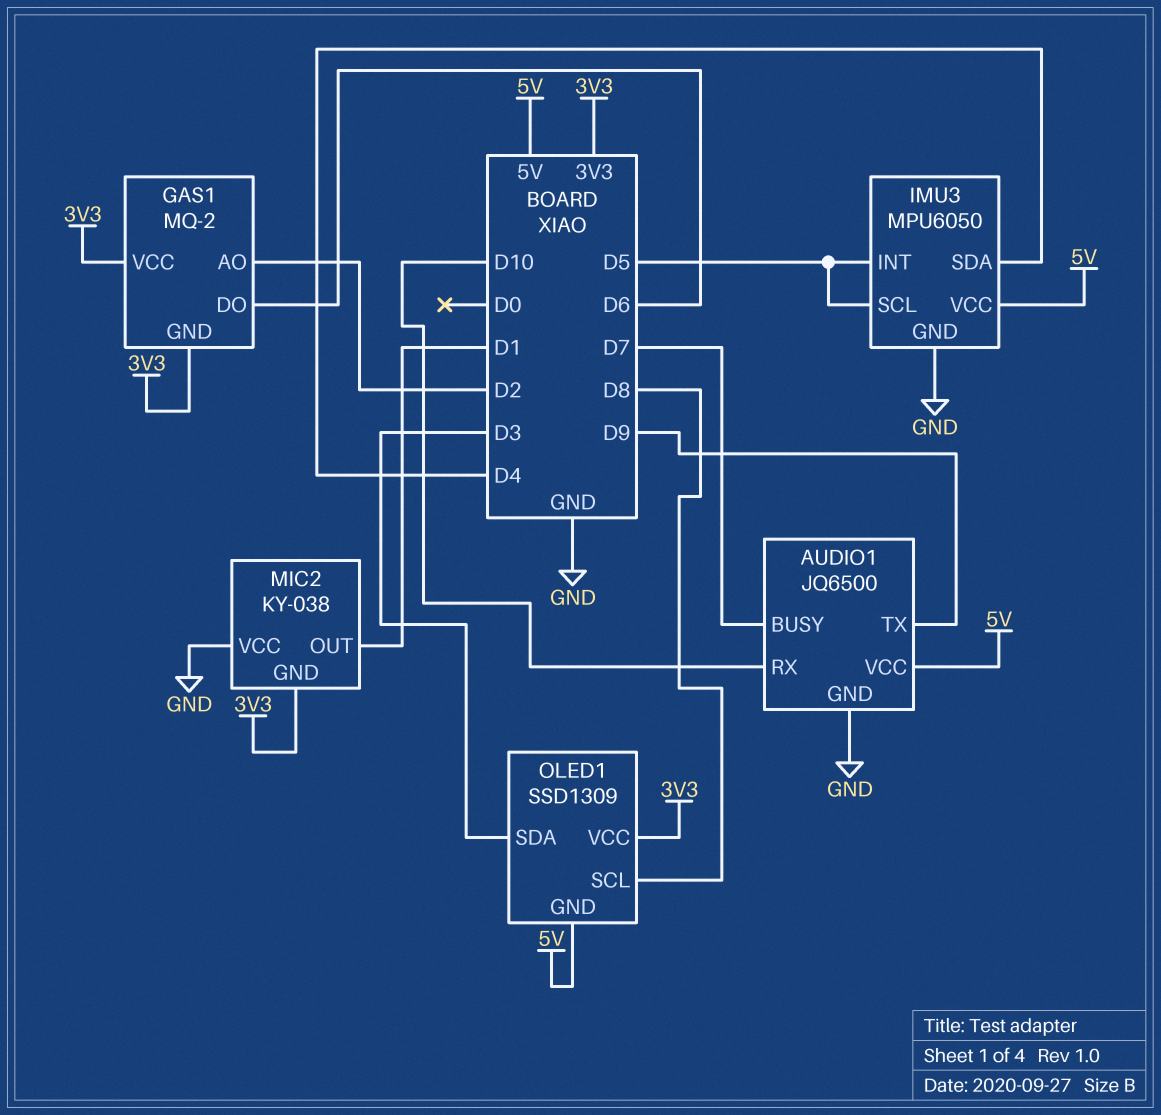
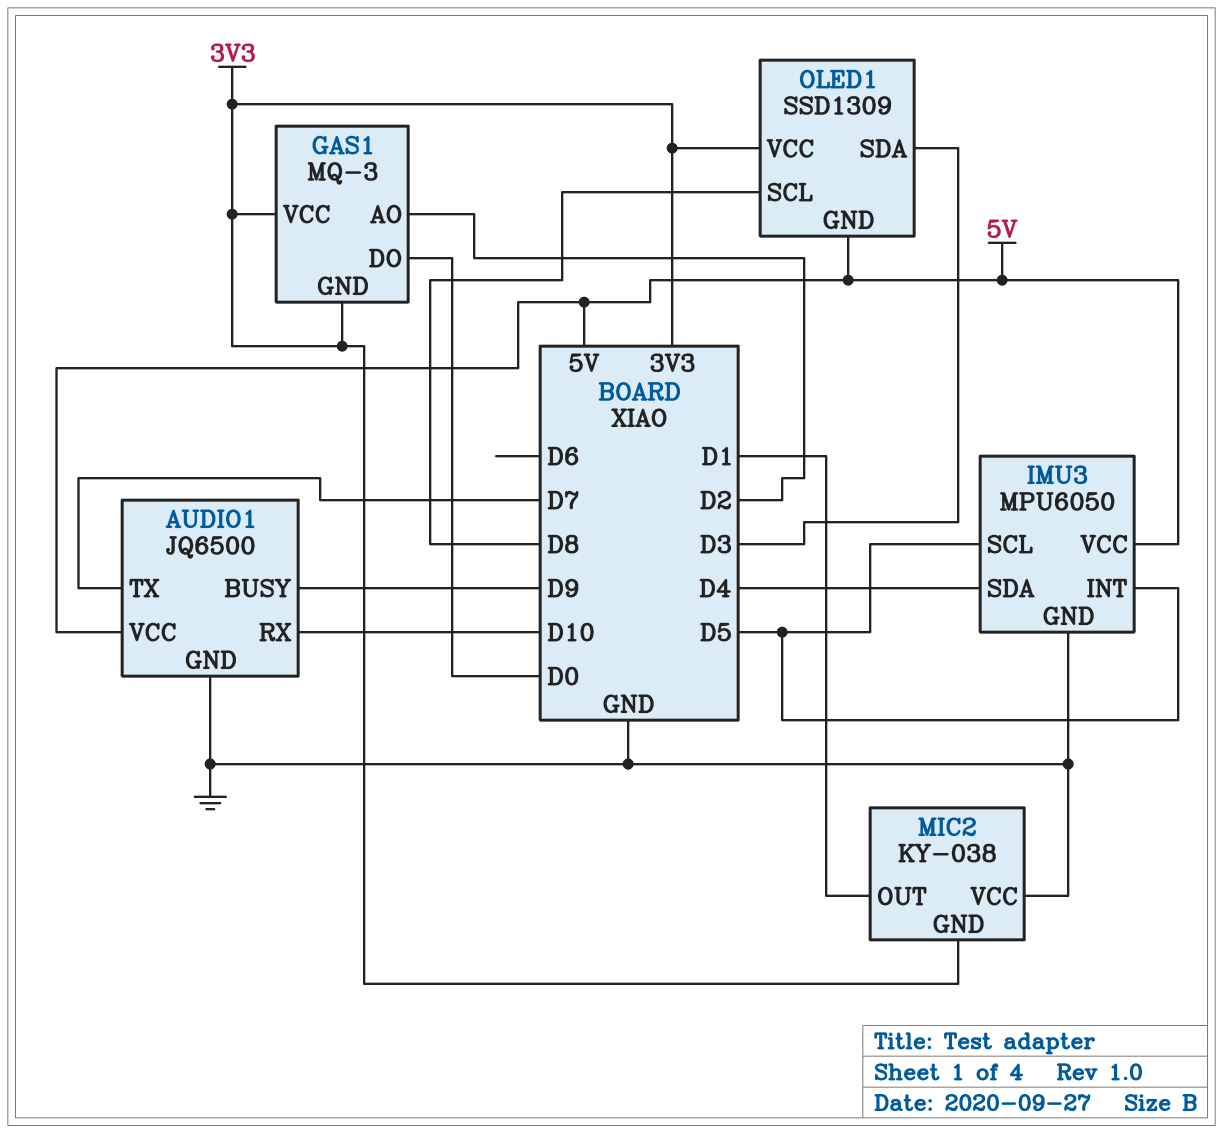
AUDIO1 pin BUSY: D7 -> D9
AUDIO1 pin TX: D9 -> D7
GAS1: MQ-2 -> MQ-3
GAS1 pin DO: D6 -> D0

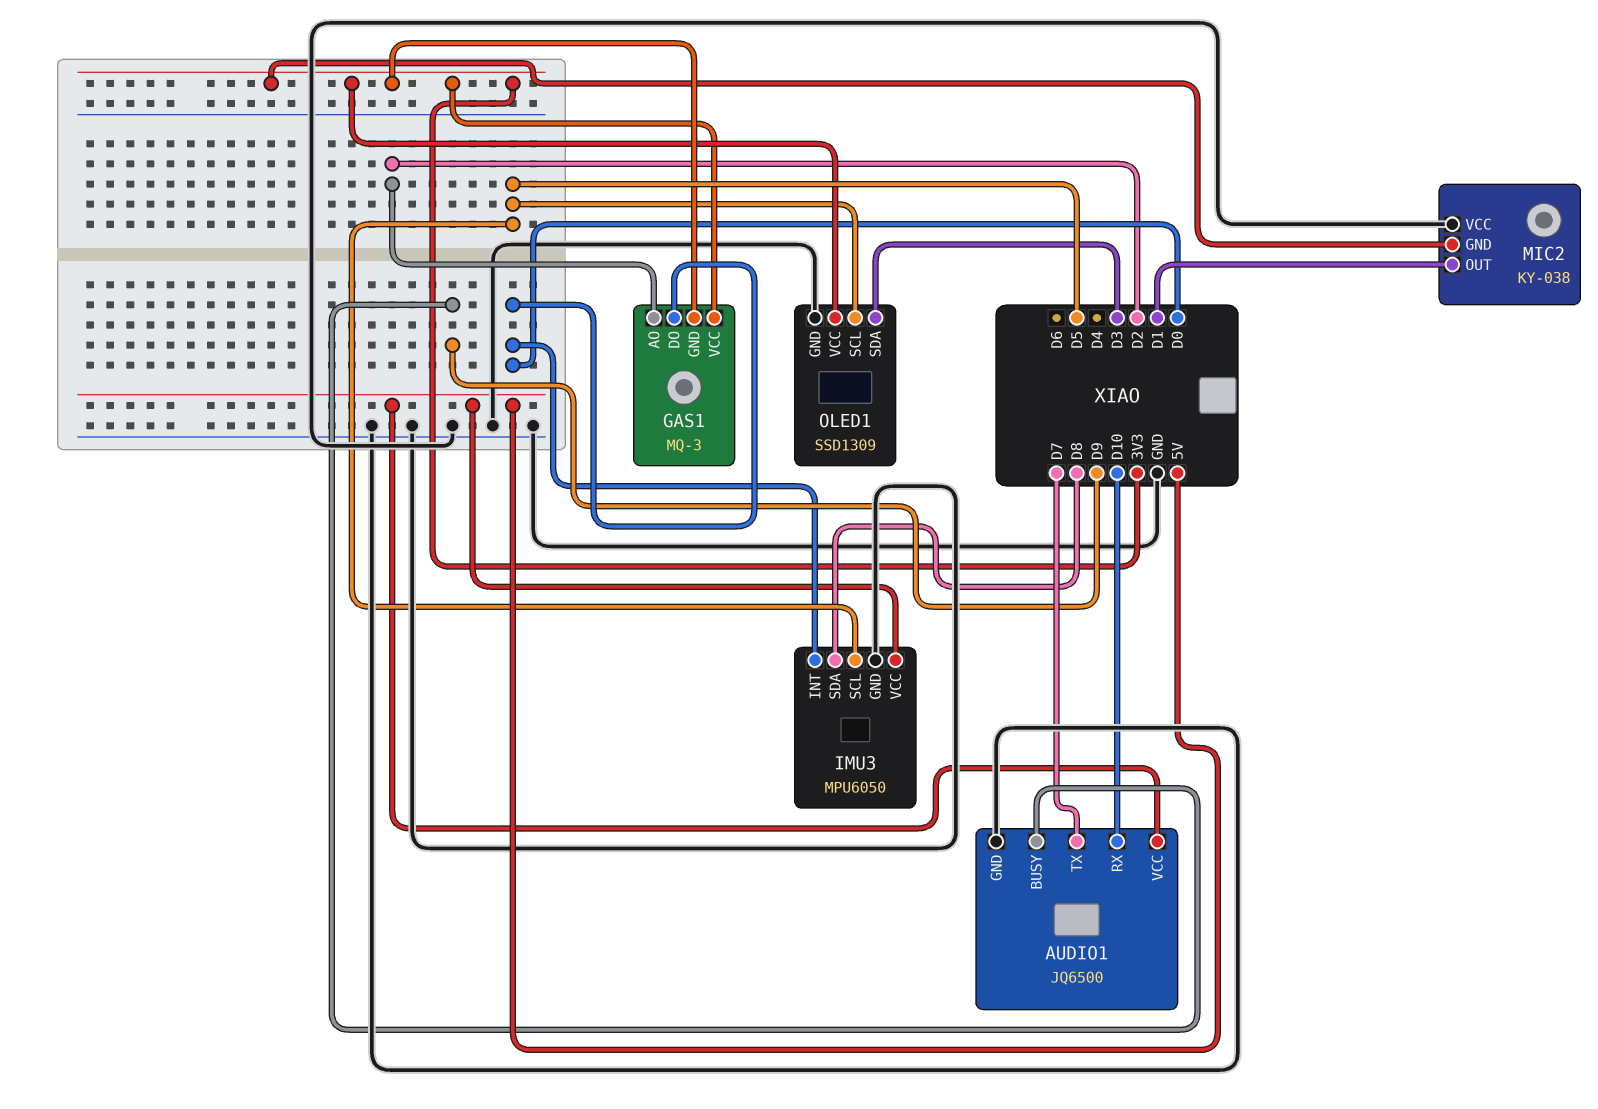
IMU3 pin INT: D5 -> D0
IMU3 pin SDA: D4 -> D8
OLED1 pin GND: 5V -> GND
OLED1 pin SCL: D8 -> D5

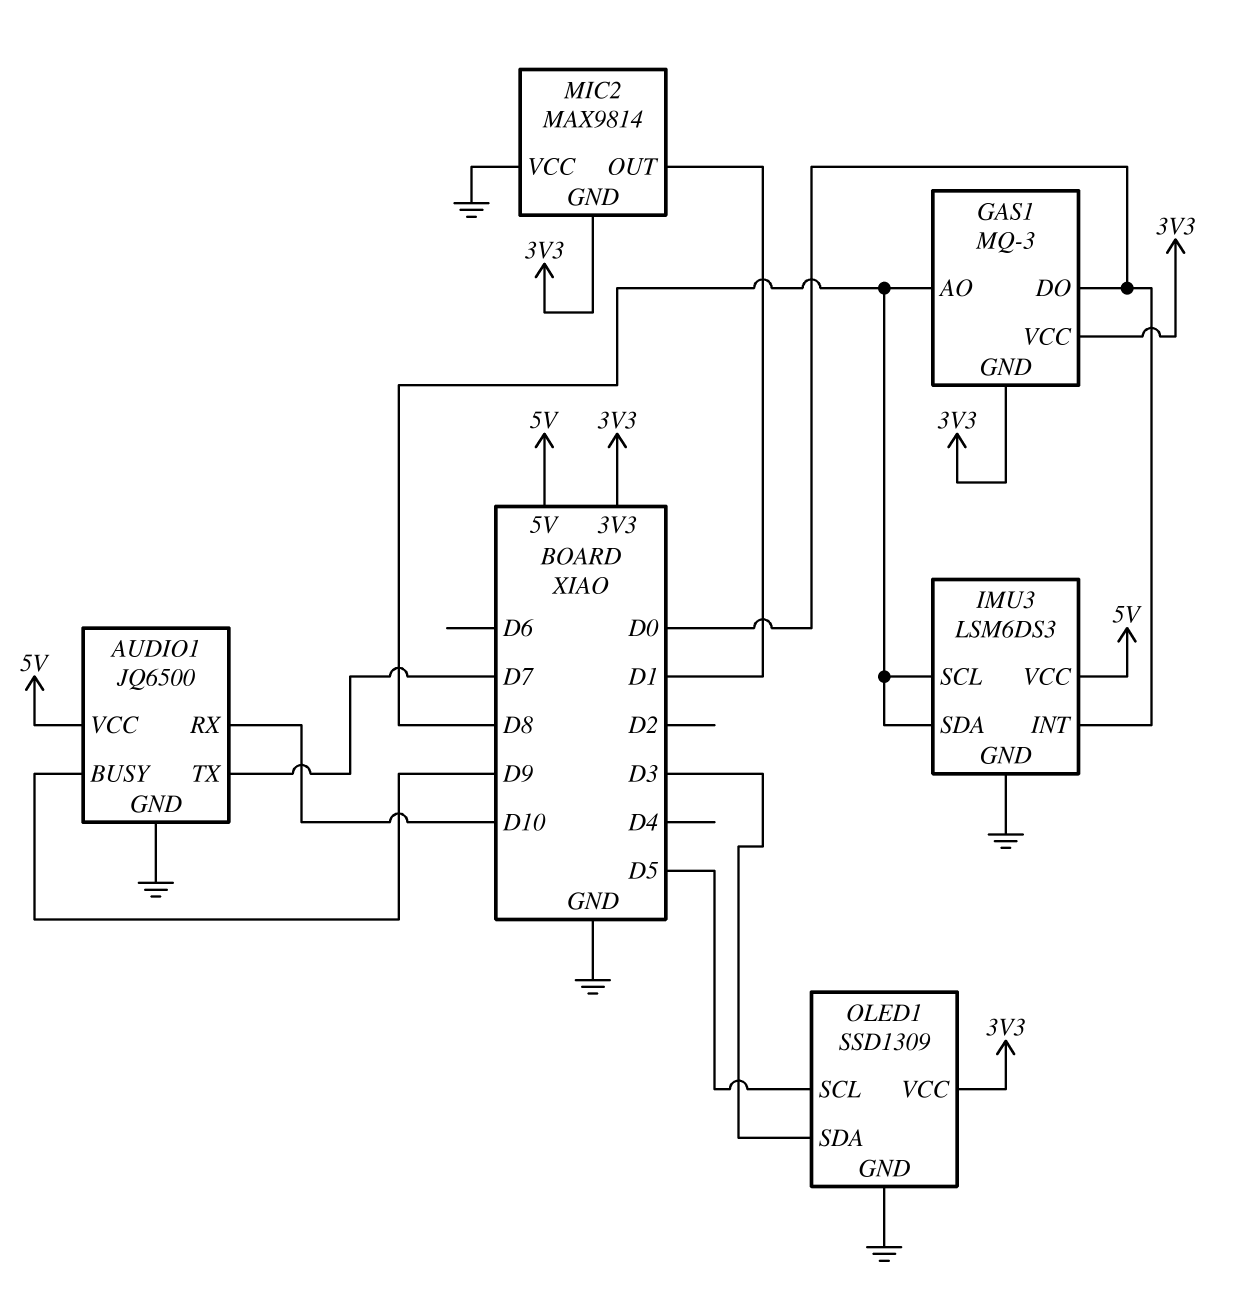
GAS1 pin AO: D2 -> D8
IMU3: MPU6050 -> LSM6DS3
IMU3 pin SCL: D5 -> D8
MIC2: KY-038 -> MAX9814

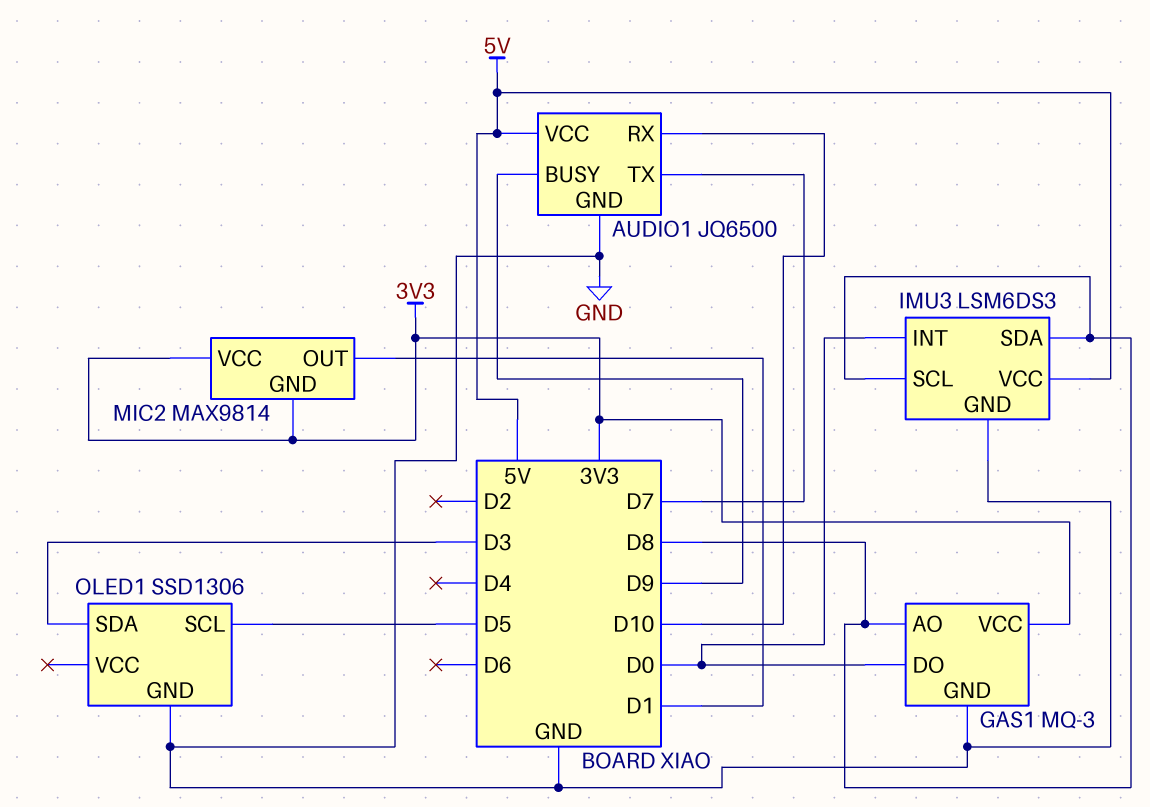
GAS1 pin GND: 3V3 -> GND
MIC2 pin VCC: GND -> 3V3
OLED1: SSD1309 -> SSD1306
OLED1 pin VCC: 3V3 -> none

